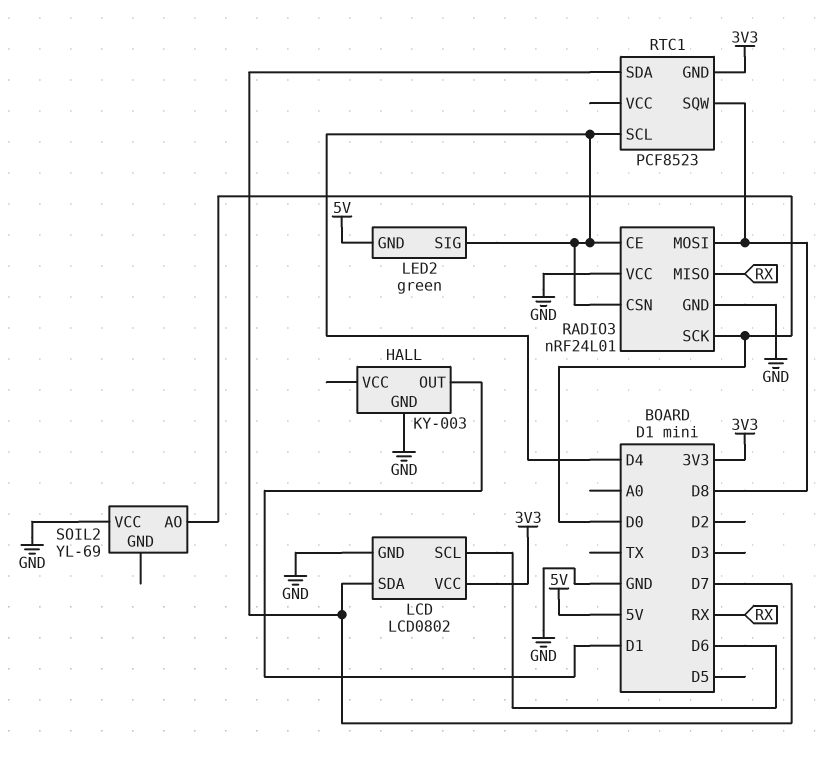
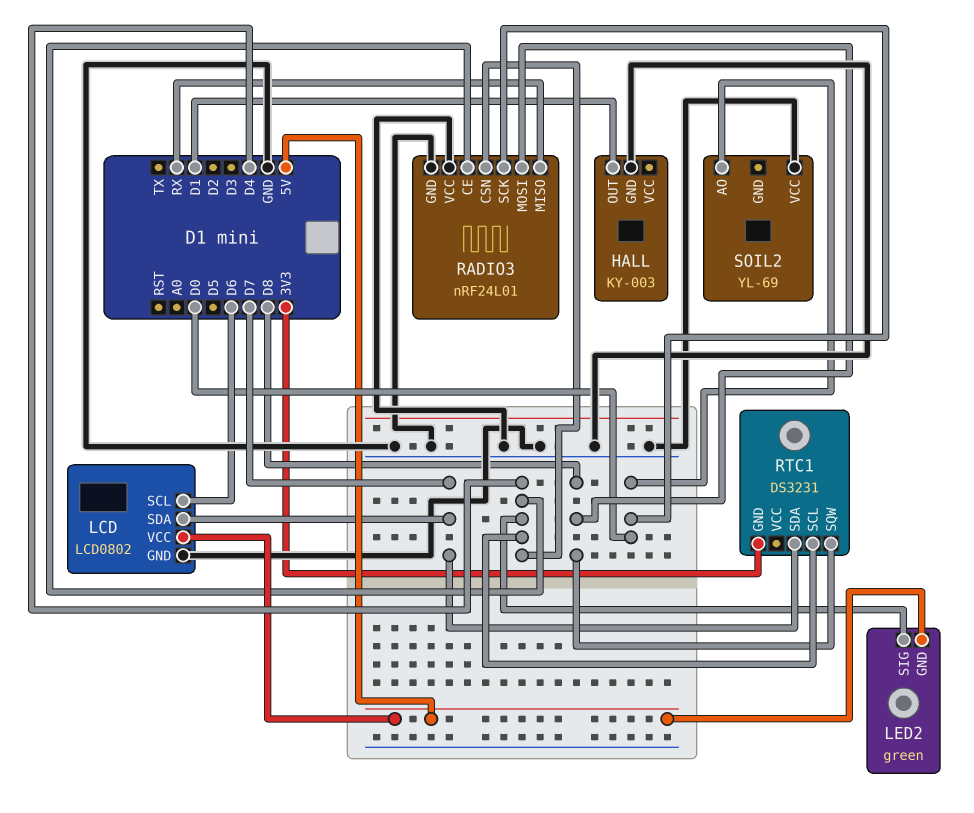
LCD pin VCC: 3V3 -> 5V
RTC1: PCF8523 -> DS3231

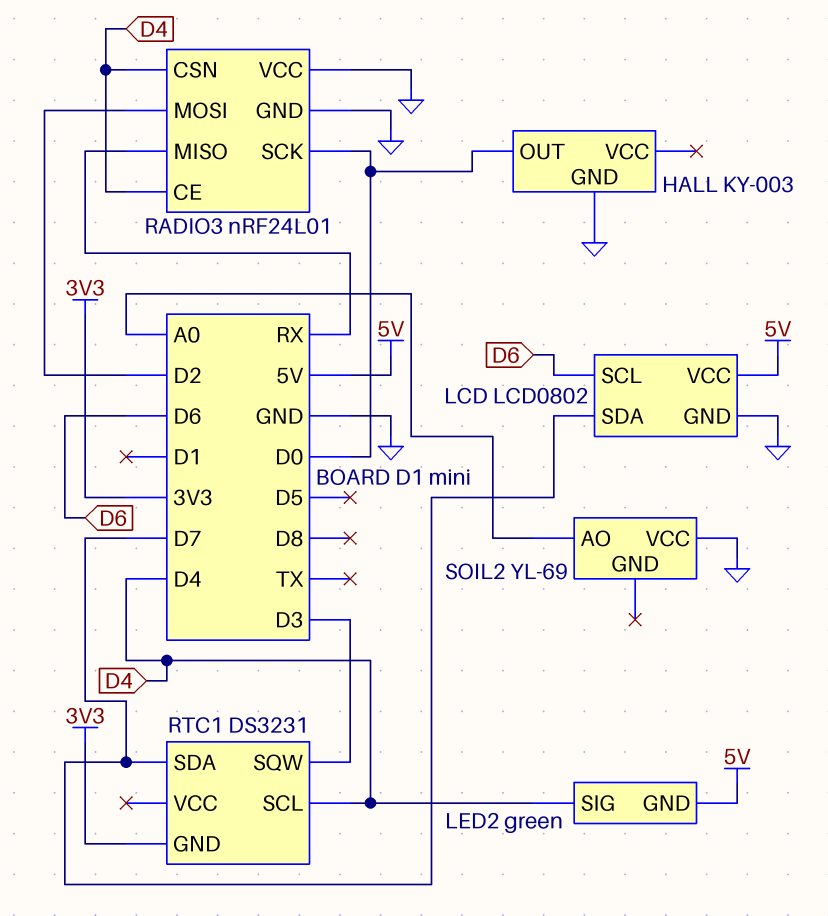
HALL pin OUT: D1 -> D0
RADIO3 pin MOSI: D8 -> D2
RTC1 pin SQW: D8 -> D3
SOIL2 pin AO: D0 -> A0

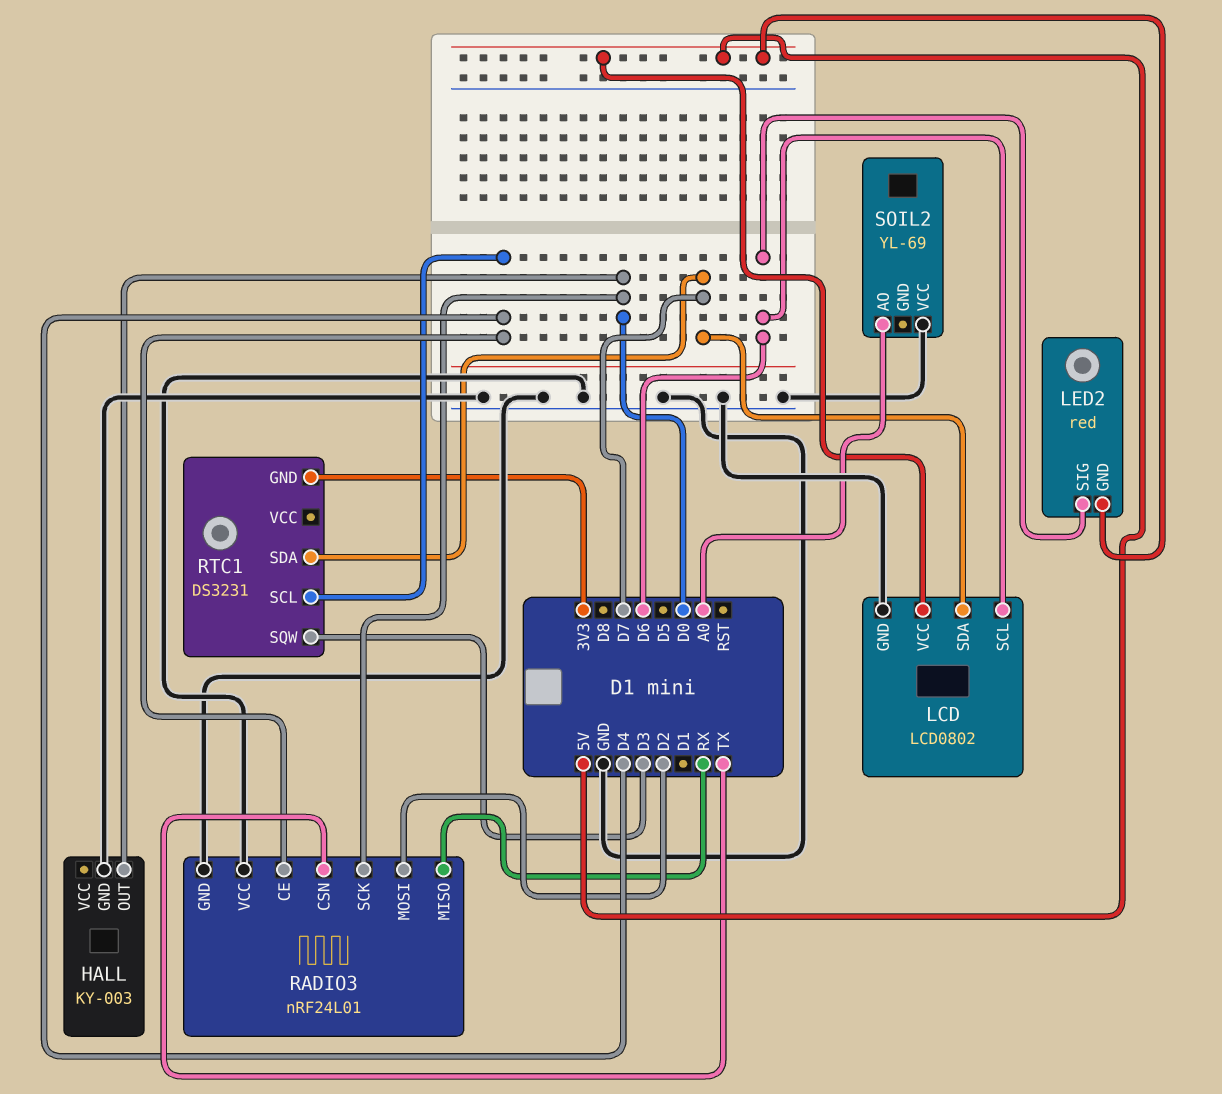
LED2: green -> red
LED2 pin SIG: D4 -> D6
RADIO3 pin CSN: D4 -> TX

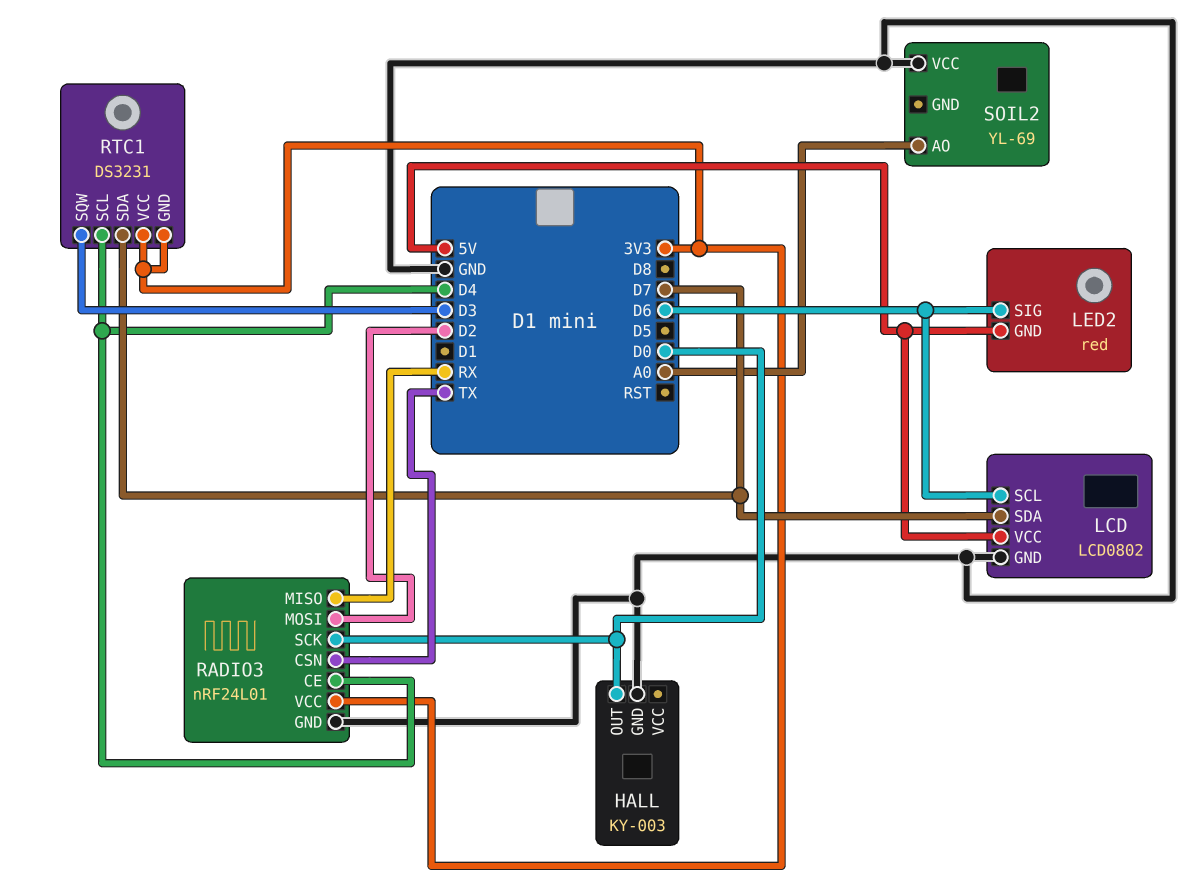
RADIO3 pin VCC: GND -> 3V3
RTC1 pin VCC: none -> 3V3

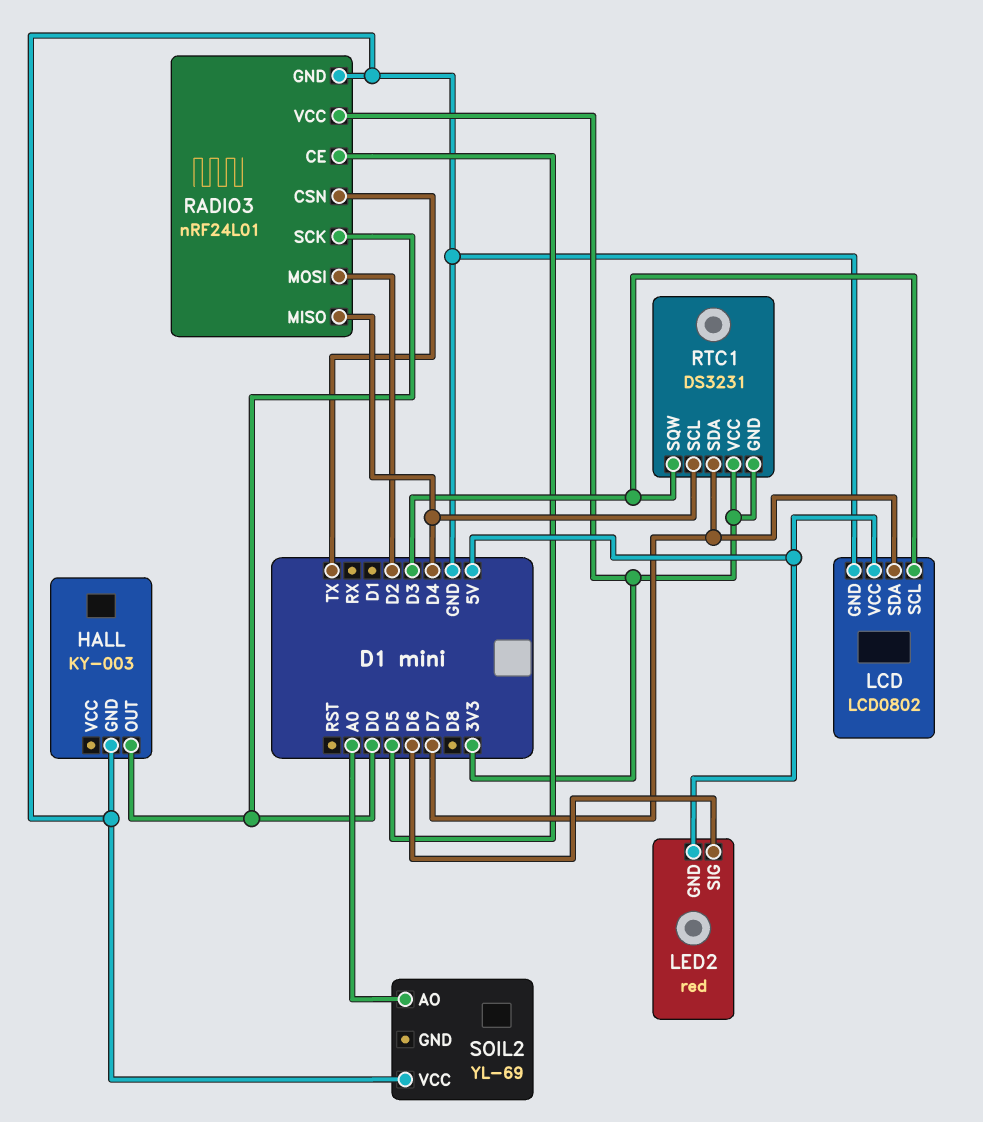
LCD pin SCL: D6 -> D3
RADIO3 pin CE: D4 -> D5
RADIO3 pin MISO: RX -> D4

